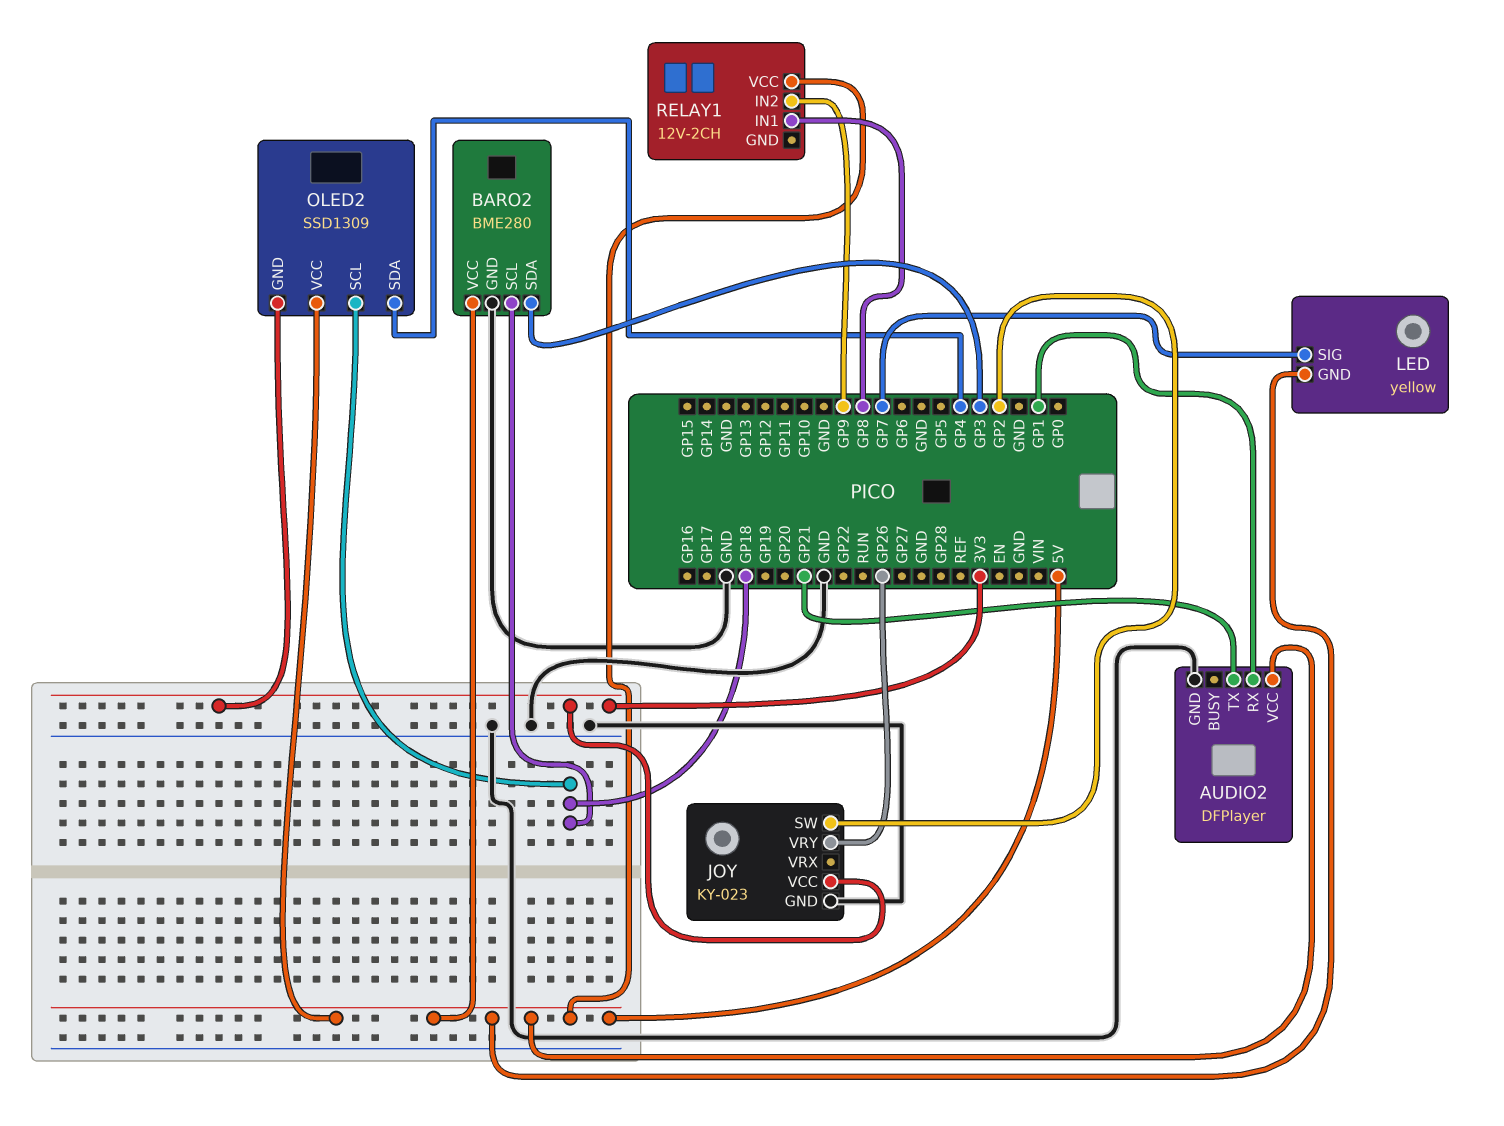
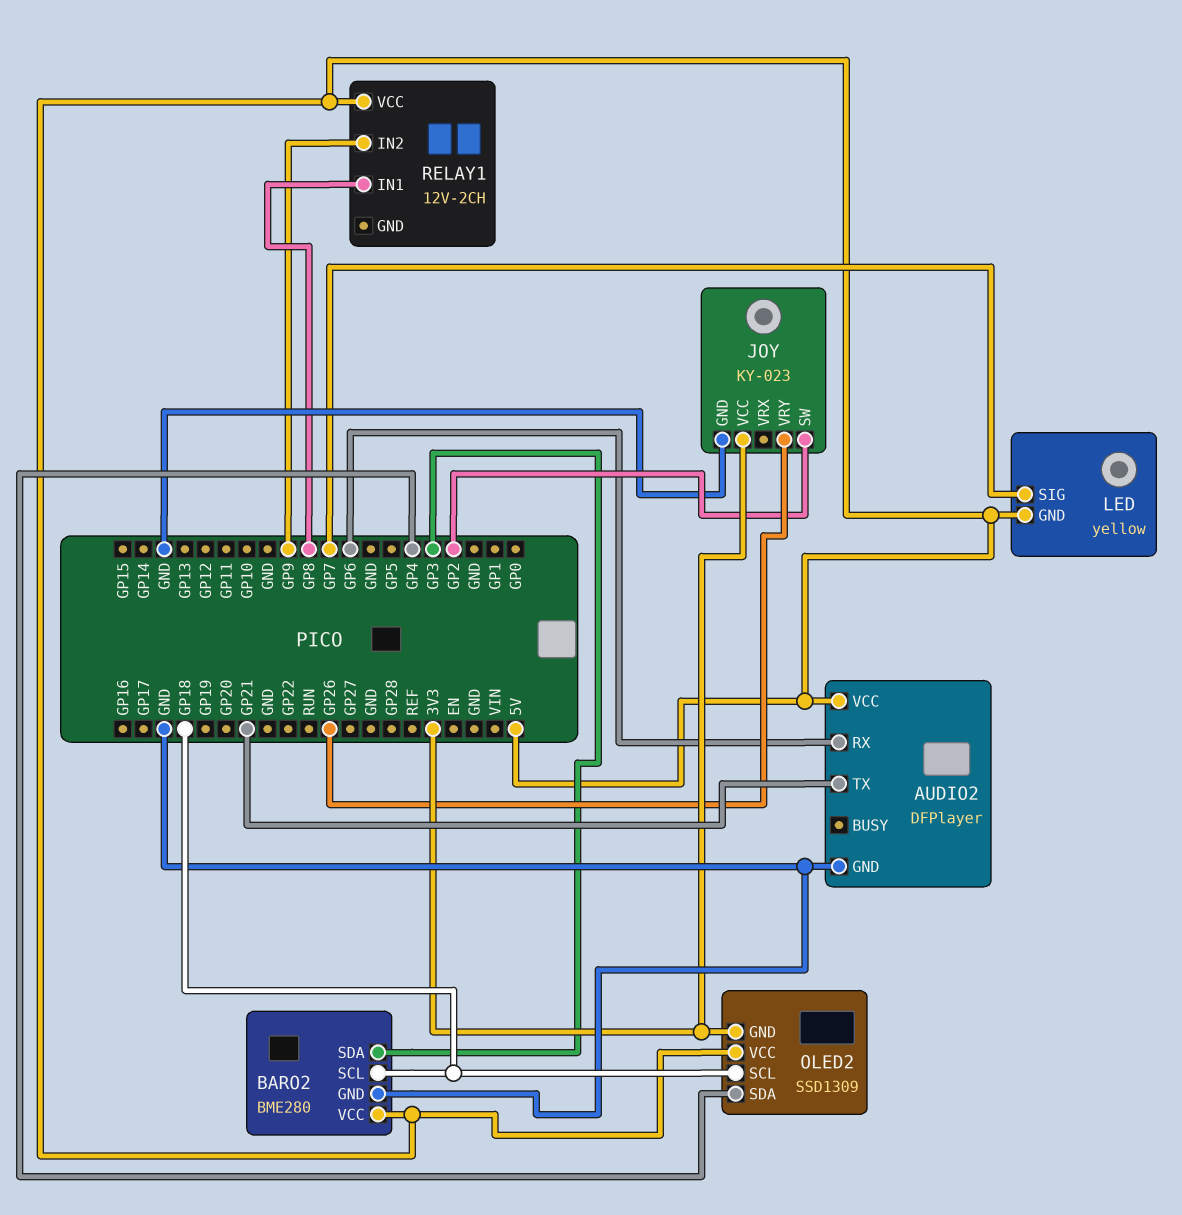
AUDIO2 pin RX: GP1 -> GP6

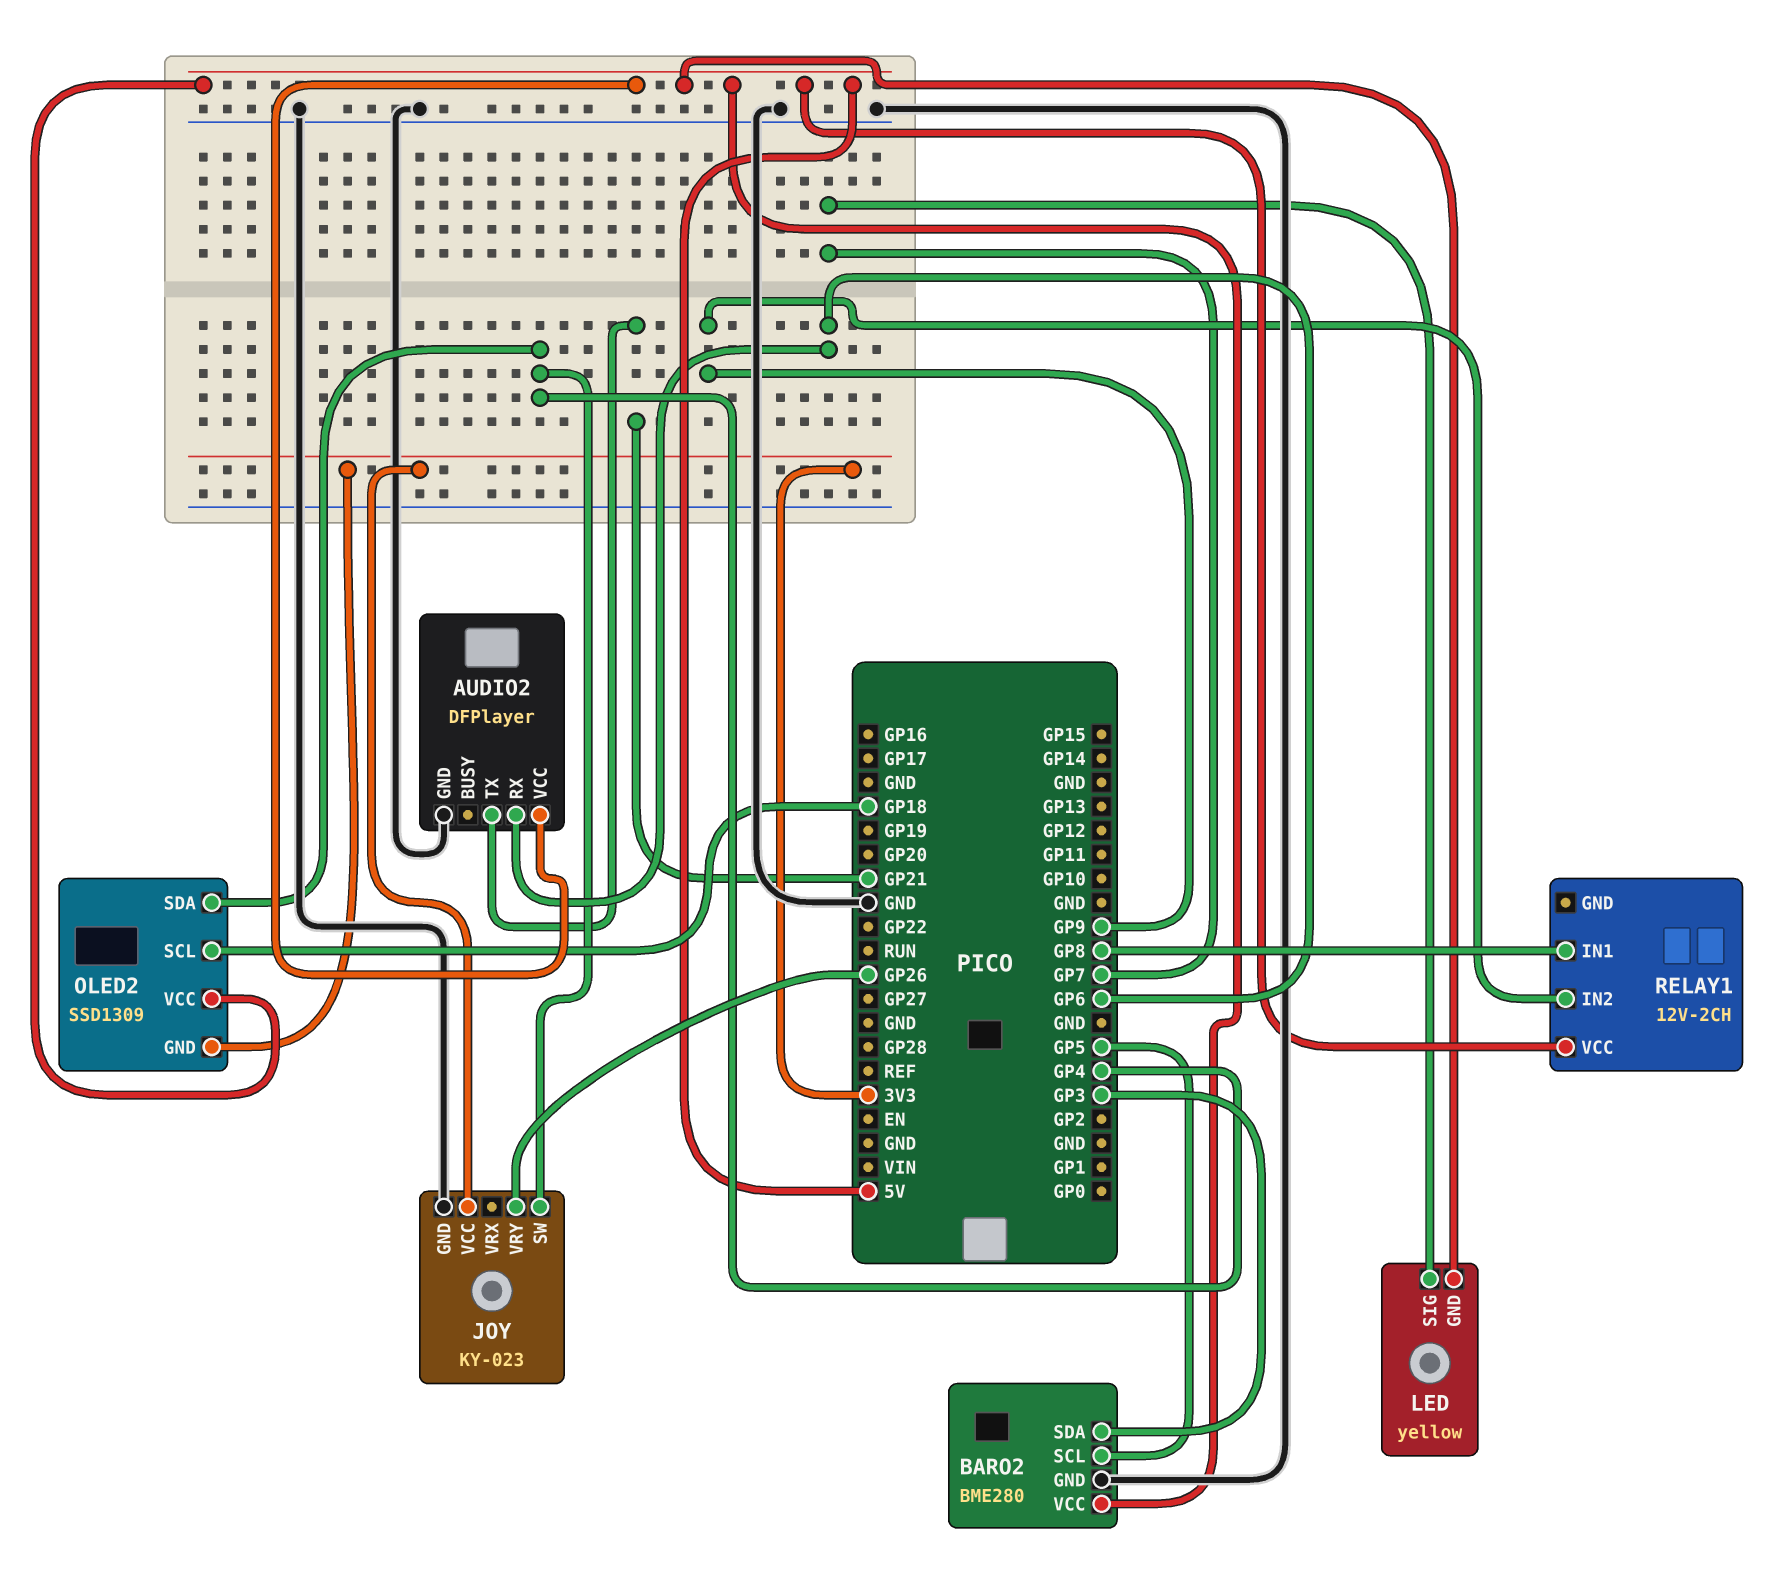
BARO2 pin SCL: GP18 -> GP5
JOY pin SW: GP2 -> GP4

